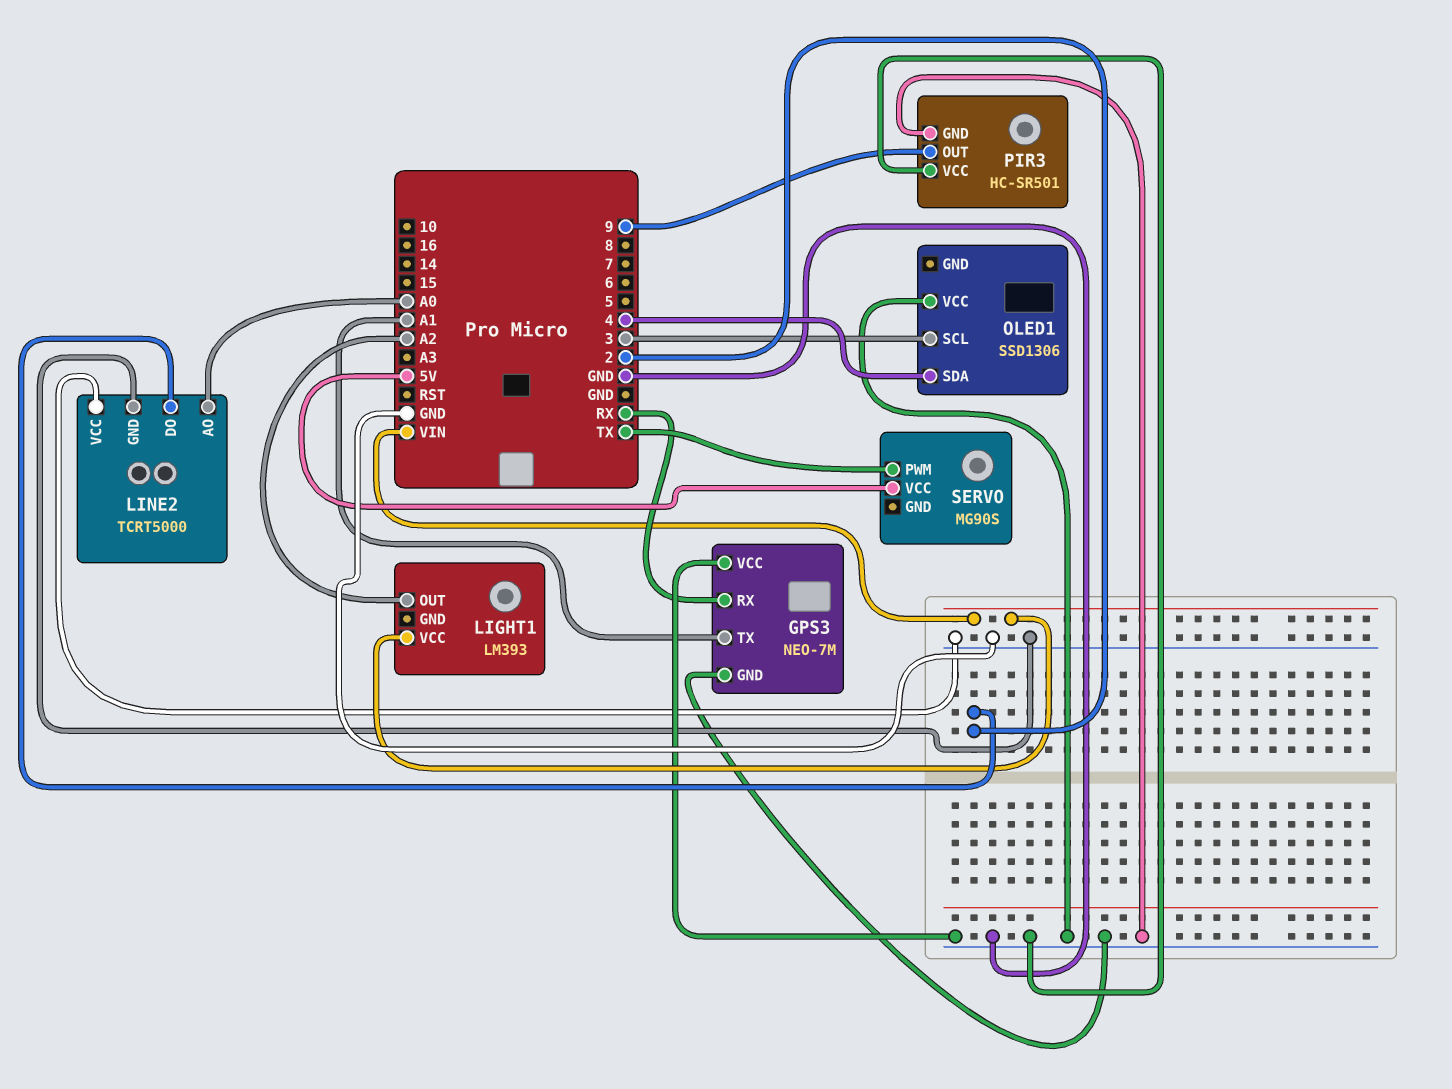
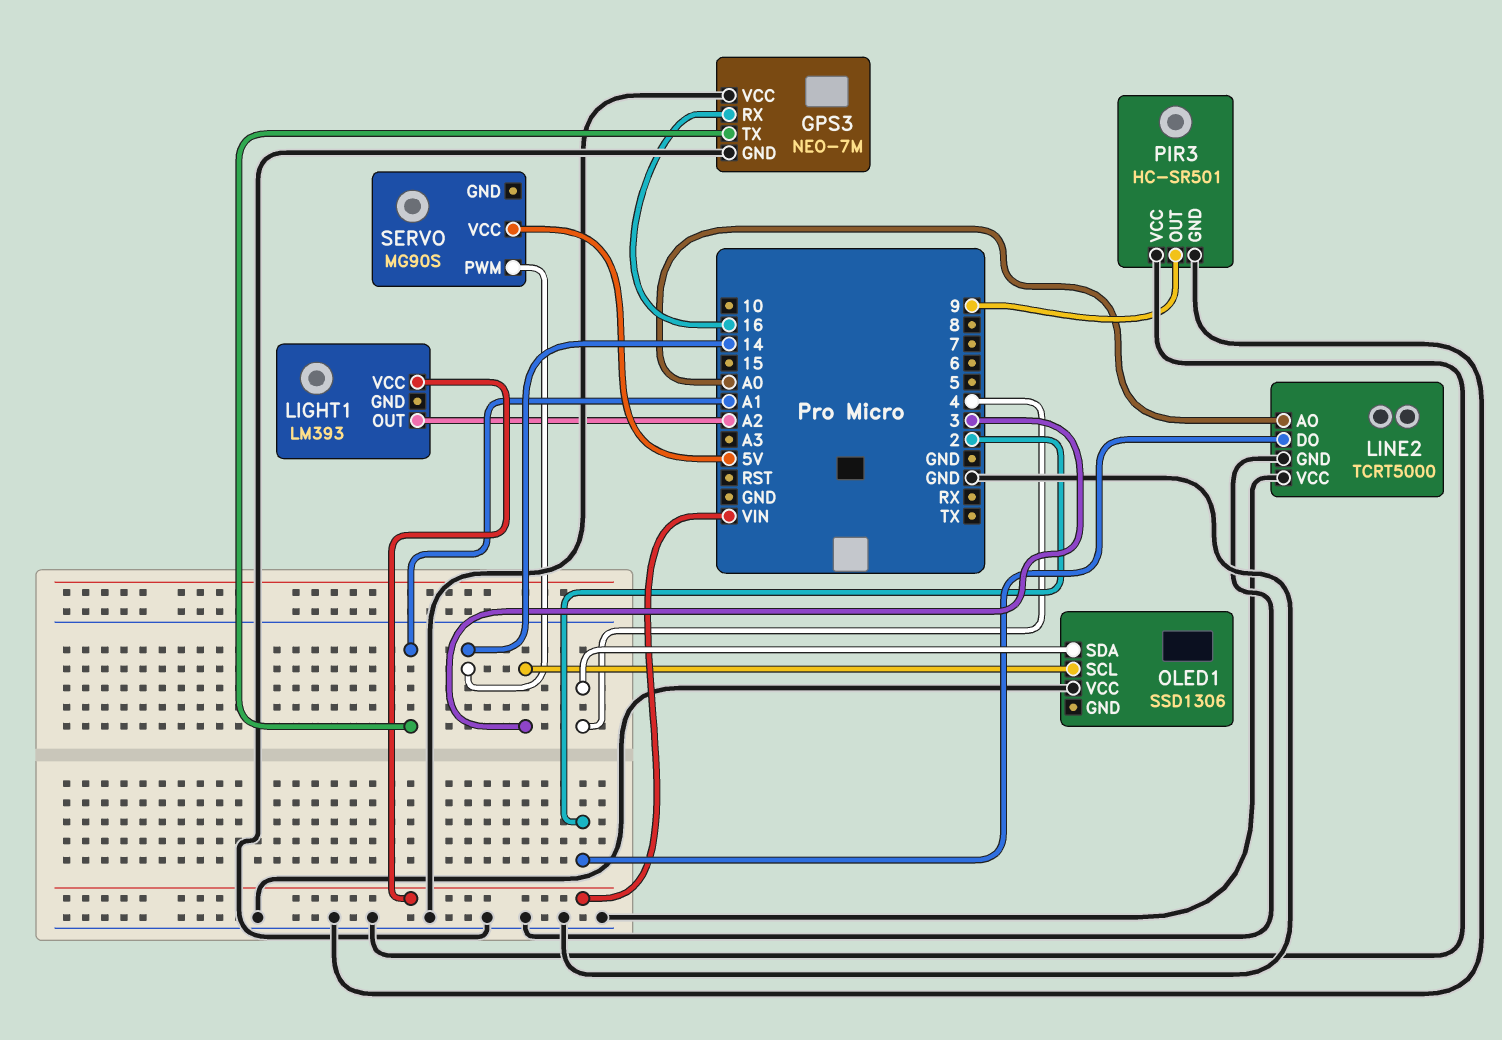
GPS3 pin RX: RX -> 16
SERVO pin PWM: TX -> 14

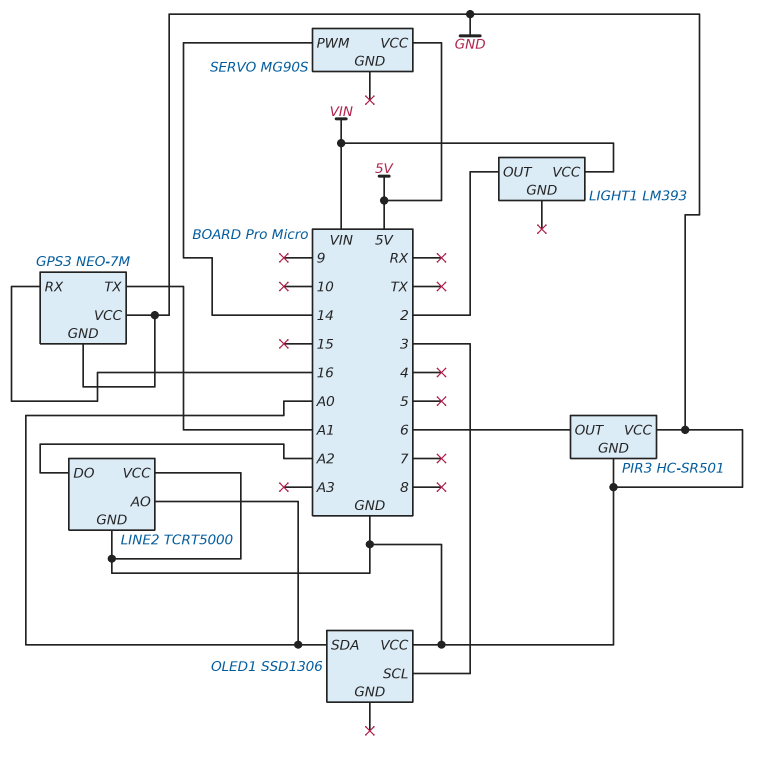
LIGHT1 pin OUT: A2 -> 2
LINE2 pin DO: 2 -> A2
OLED1 pin SDA: 4 -> A0
PIR3 pin OUT: 9 -> 6

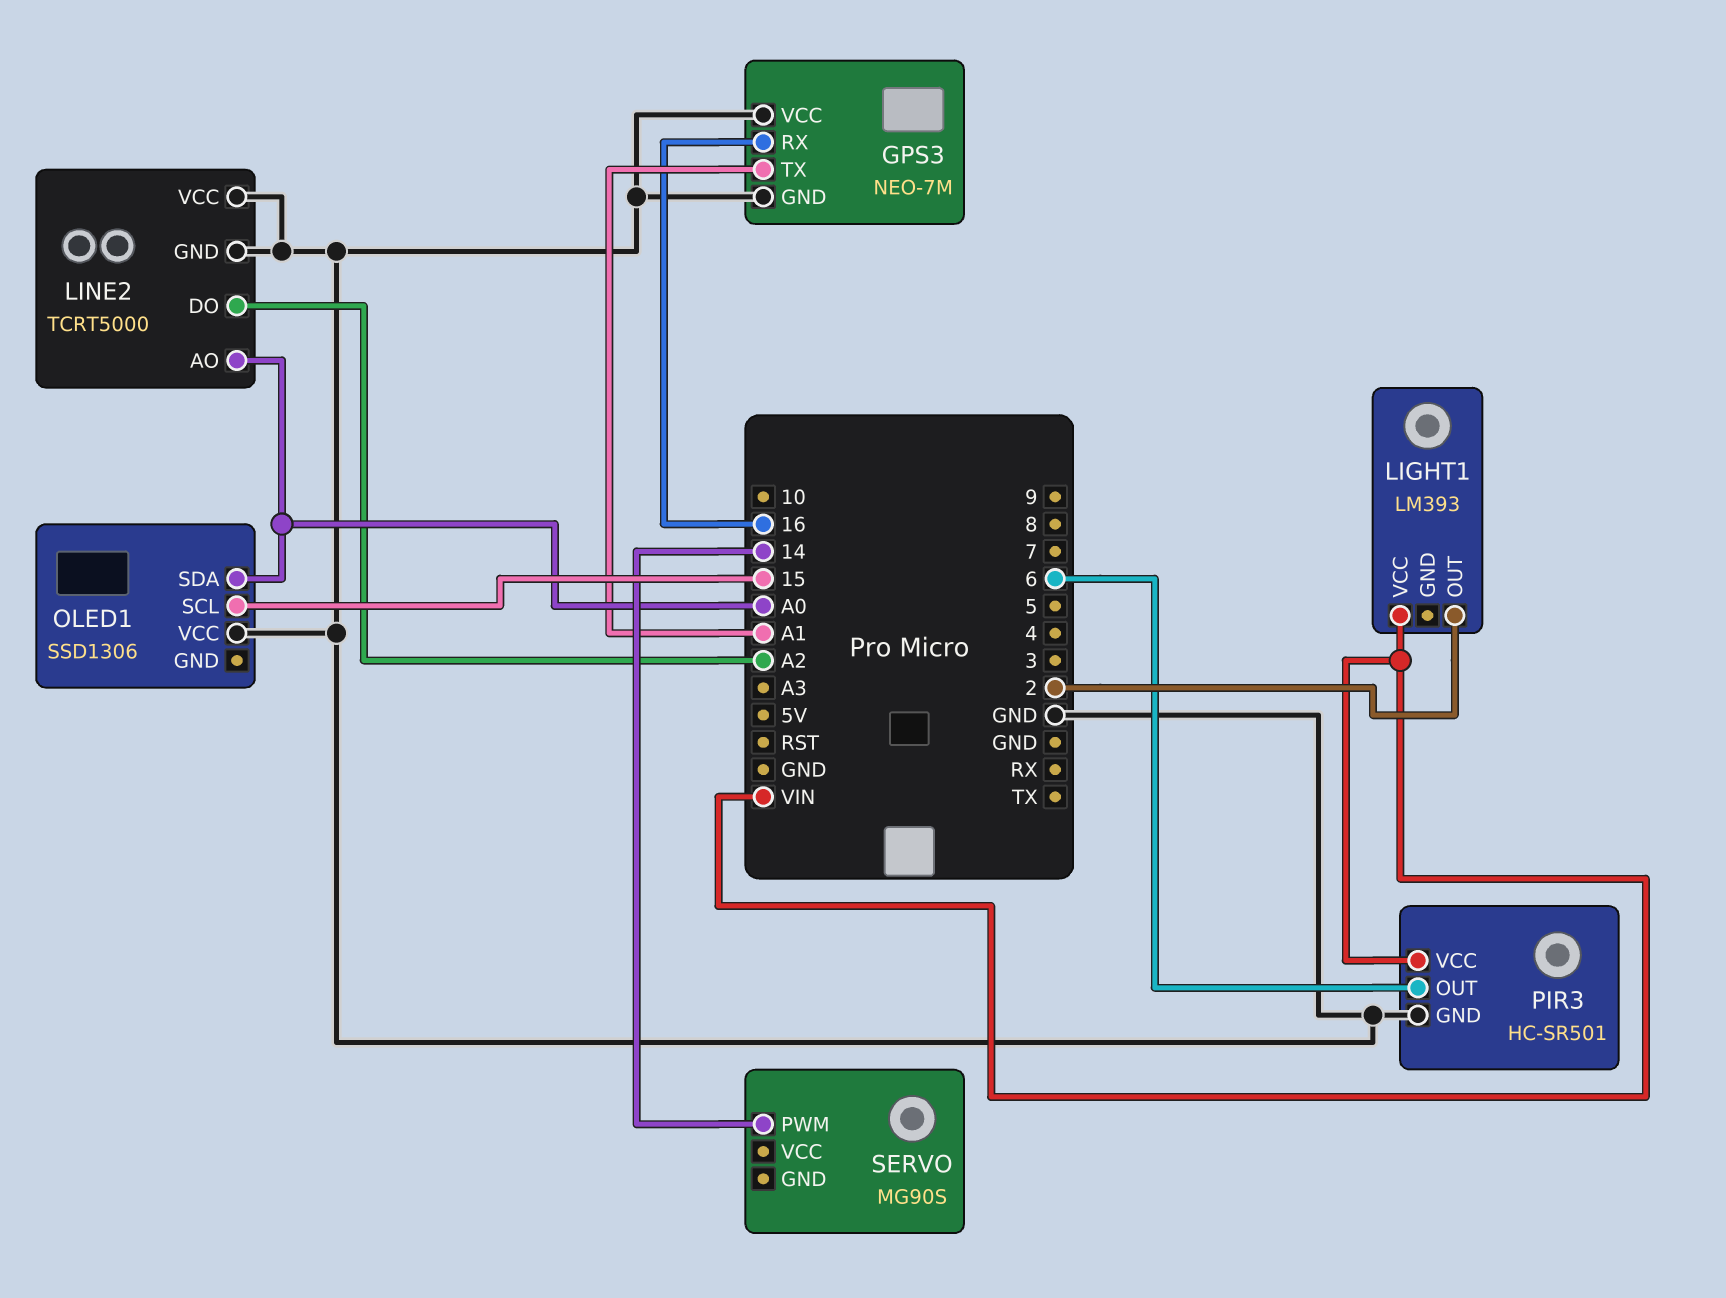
OLED1 pin SCL: 3 -> 15
PIR3 pin VCC: GND -> VIN
SERVO pin VCC: 5V -> none

